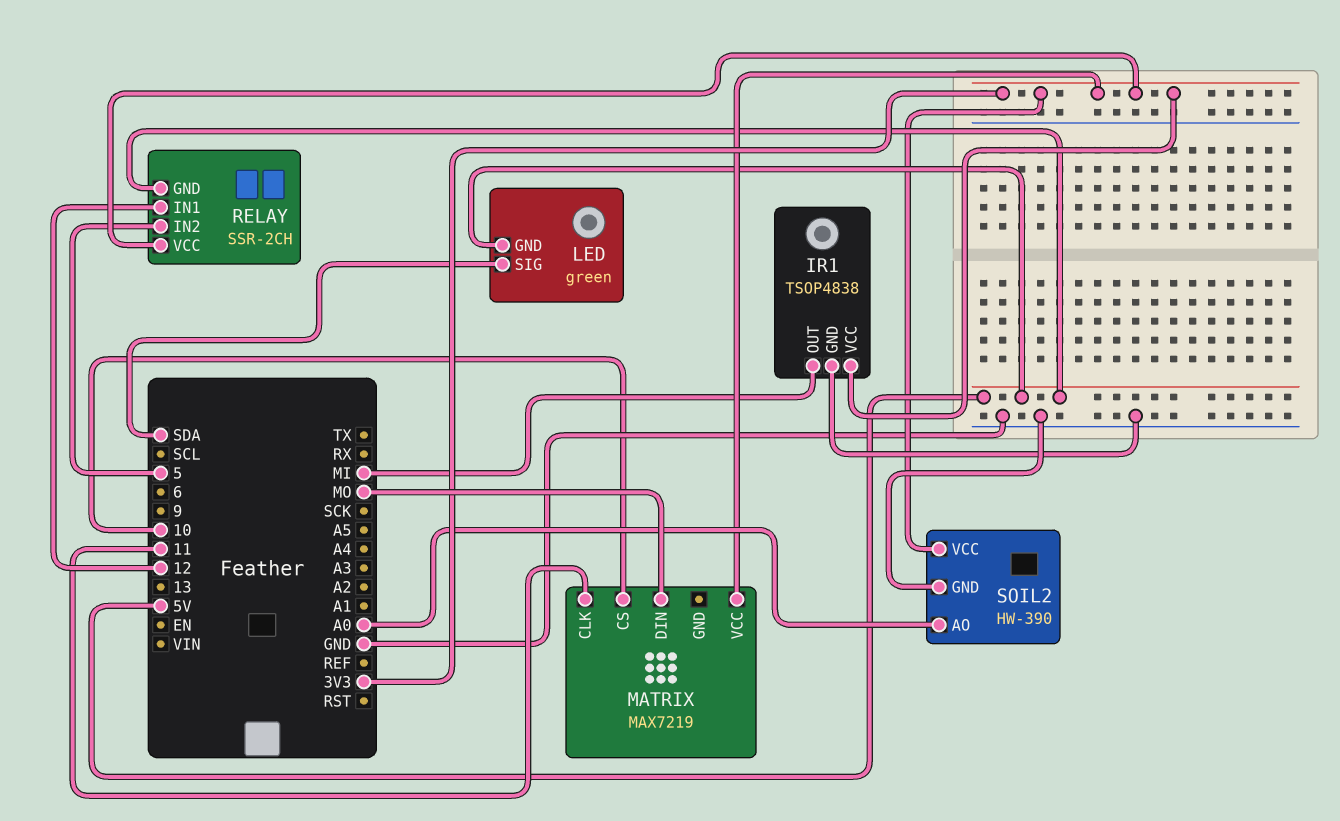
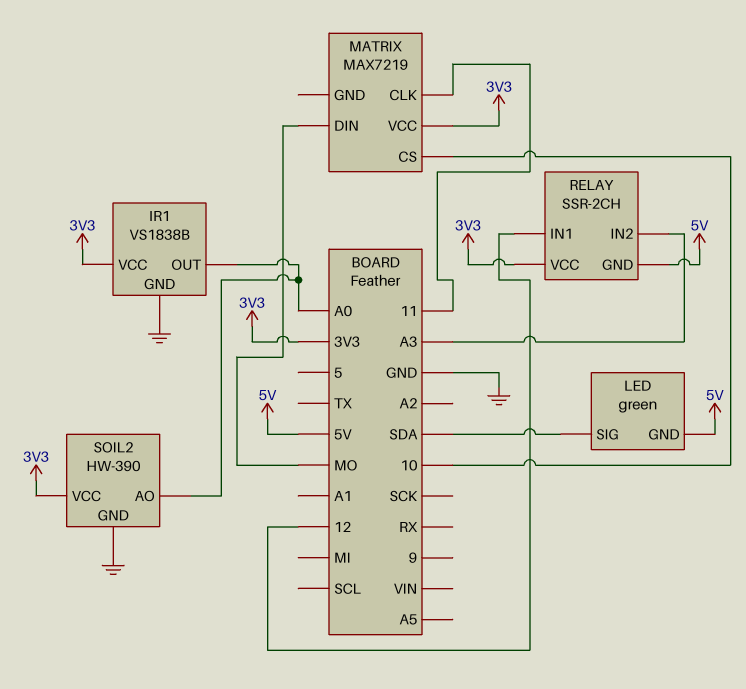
IR1: TSOP4838 -> VS1838B
IR1 pin OUT: MI -> A0
RELAY pin IN2: 5 -> A3

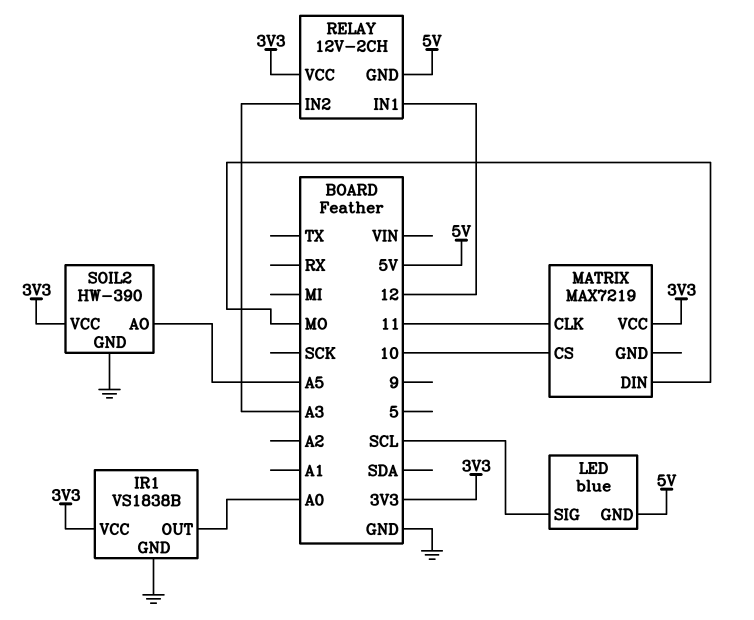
LED: green -> blue
LED pin SIG: SDA -> SCL
RELAY: SSR-2CH -> 12V-2CH
SOIL2 pin AO: A0 -> A5

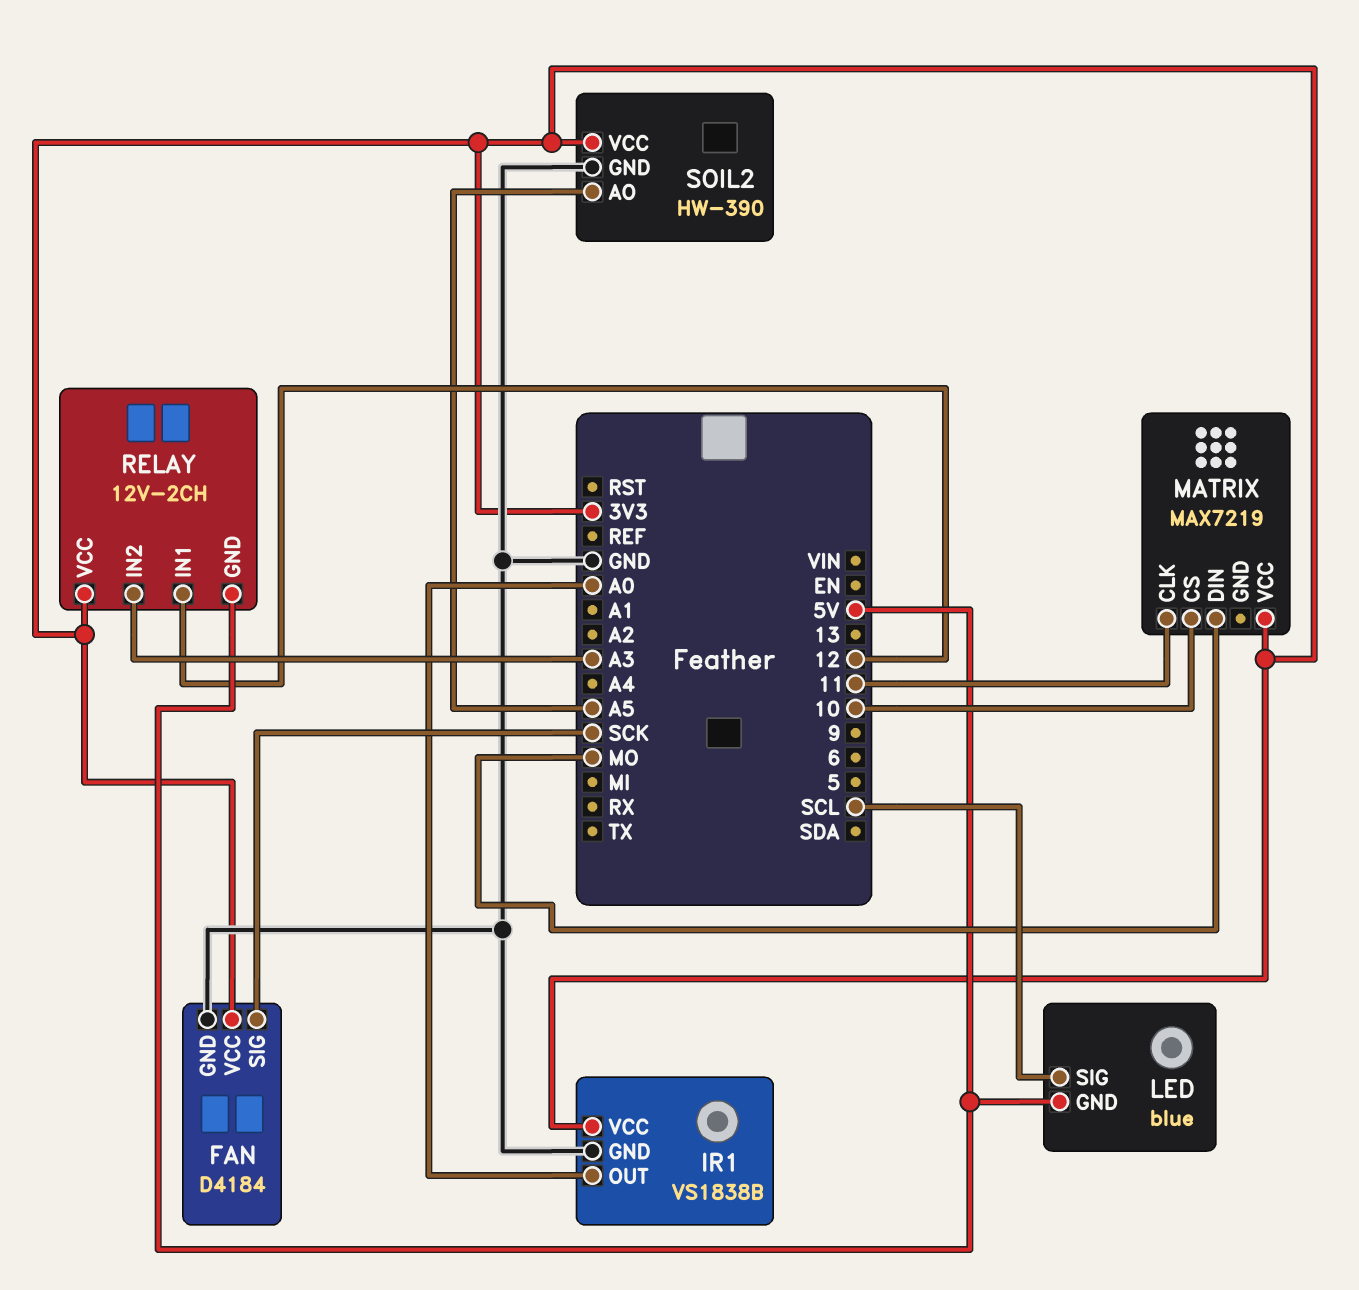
FAN: none -> D4184
FAN pin GND: none -> GND
FAN pin SIG: none -> SCK
FAN pin VCC: none -> 3V3

